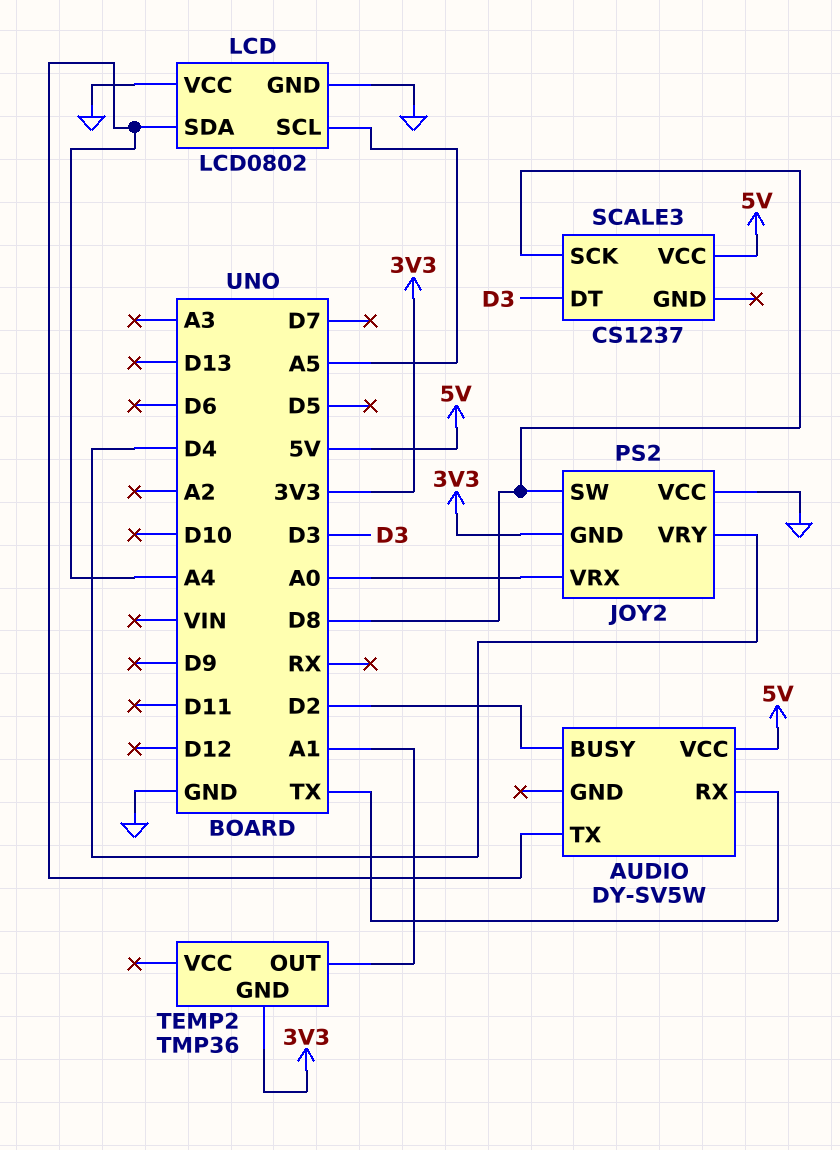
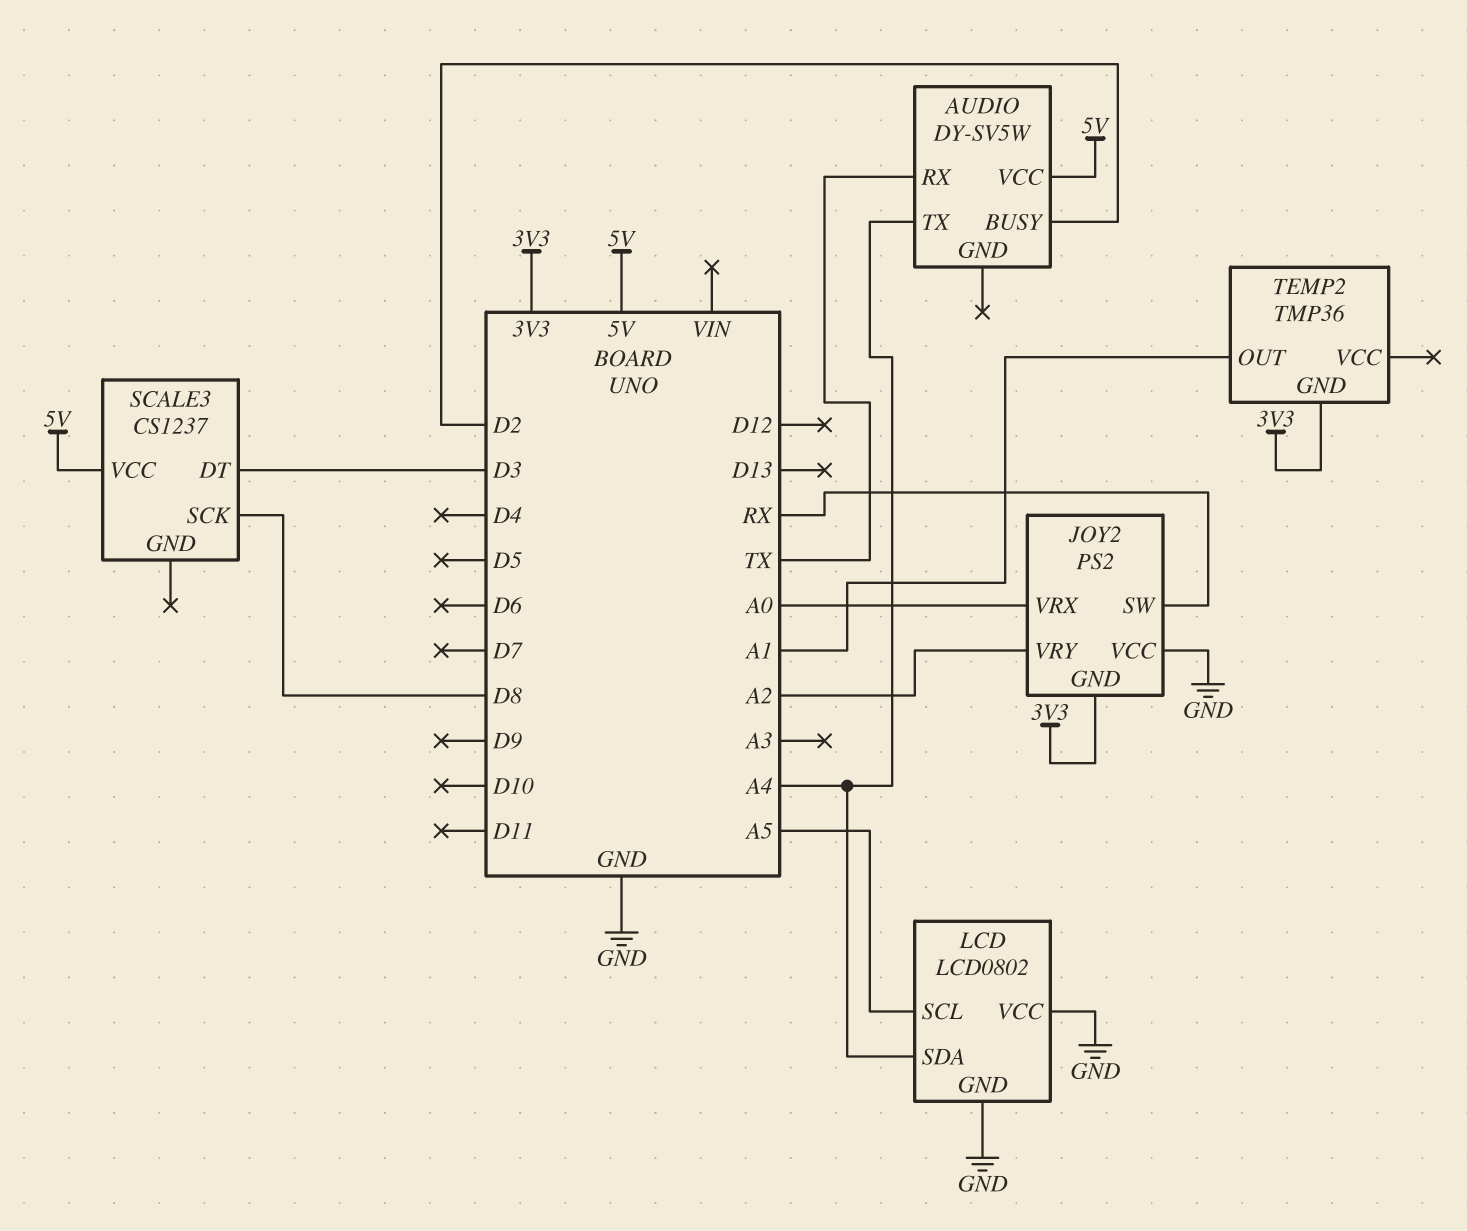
JOY2 pin SW: D8 -> RX
JOY2 pin VRY: D4 -> A2

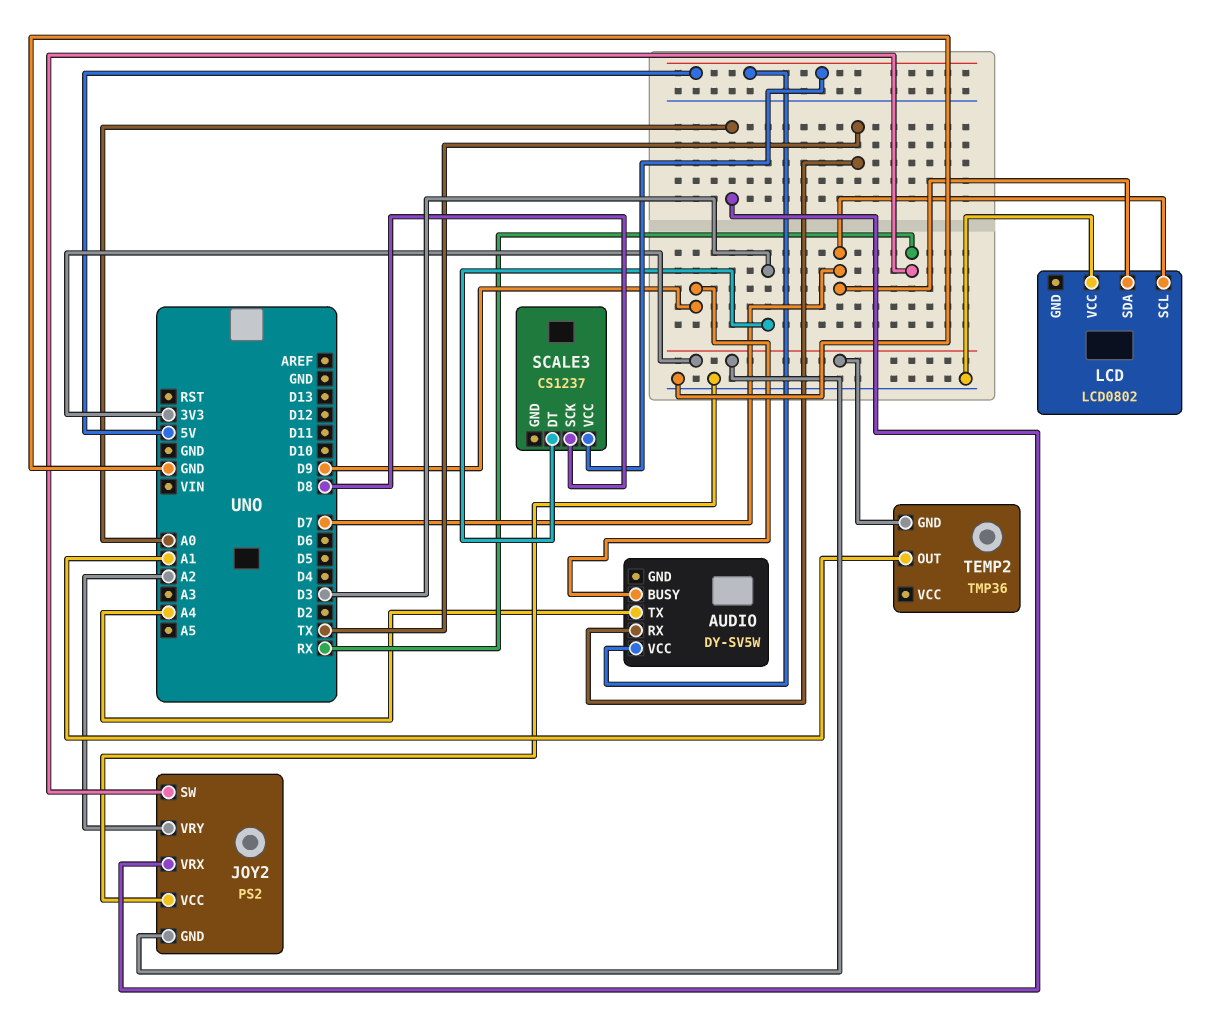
AUDIO pin BUSY: D2 -> D9
LCD pin GND: GND -> none
LCD pin SCL: A5 -> D7
LCD pin SDA: A4 -> D7

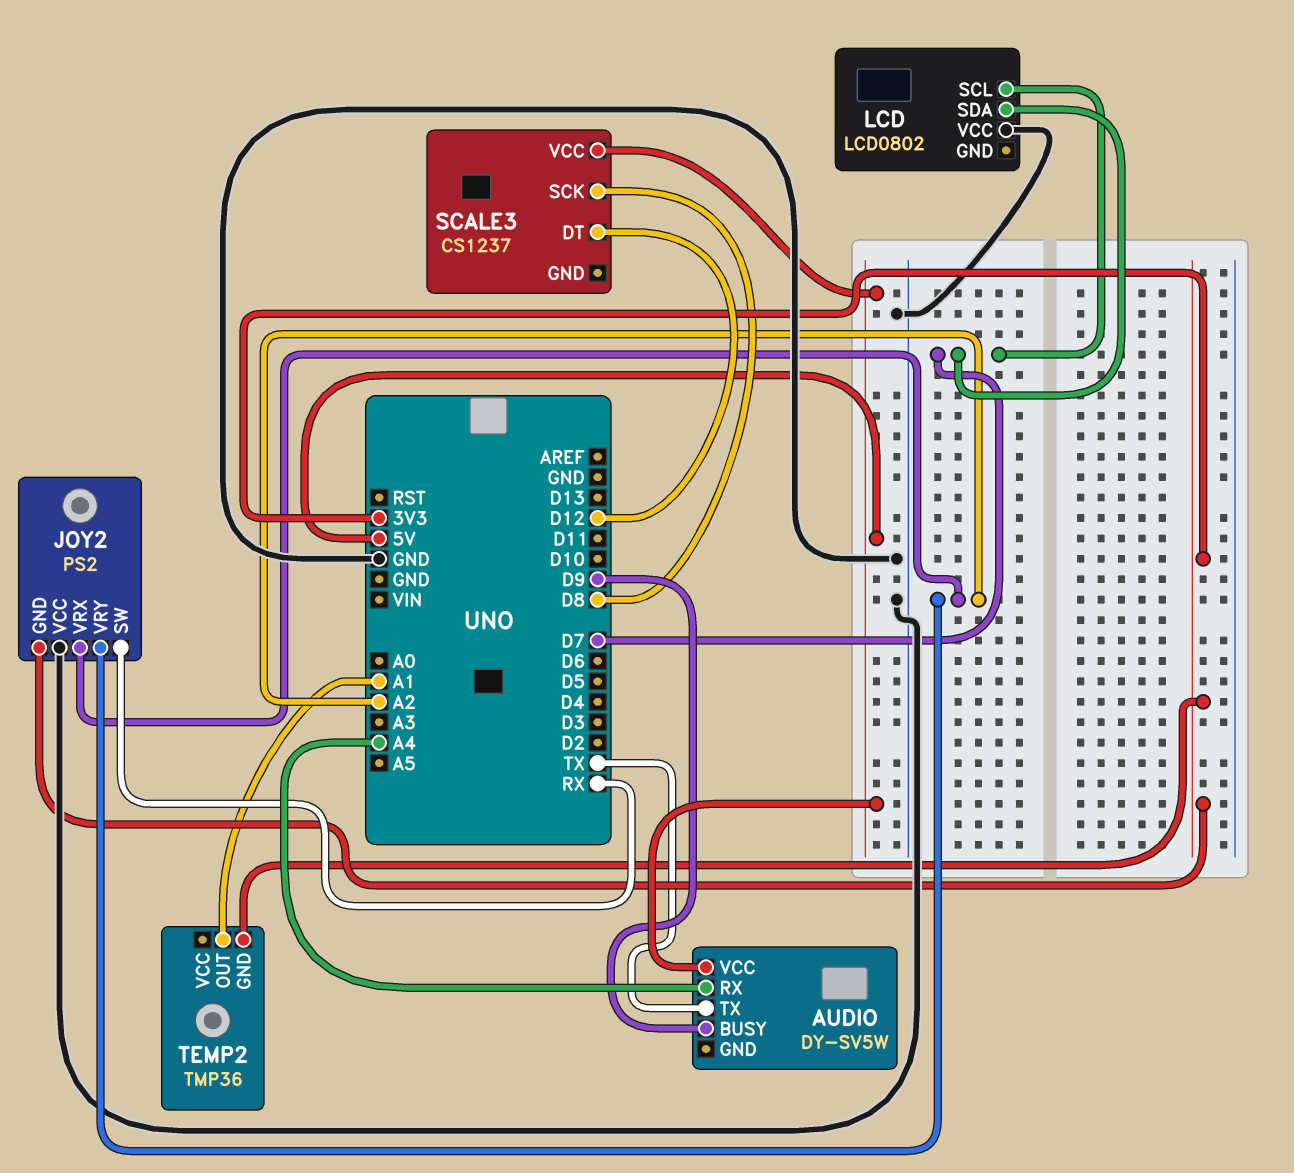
AUDIO pin RX: TX -> A4
AUDIO pin TX: A4 -> TX
JOY2 pin VRX: A0 -> A2
SCALE3 pin DT: D3 -> D12

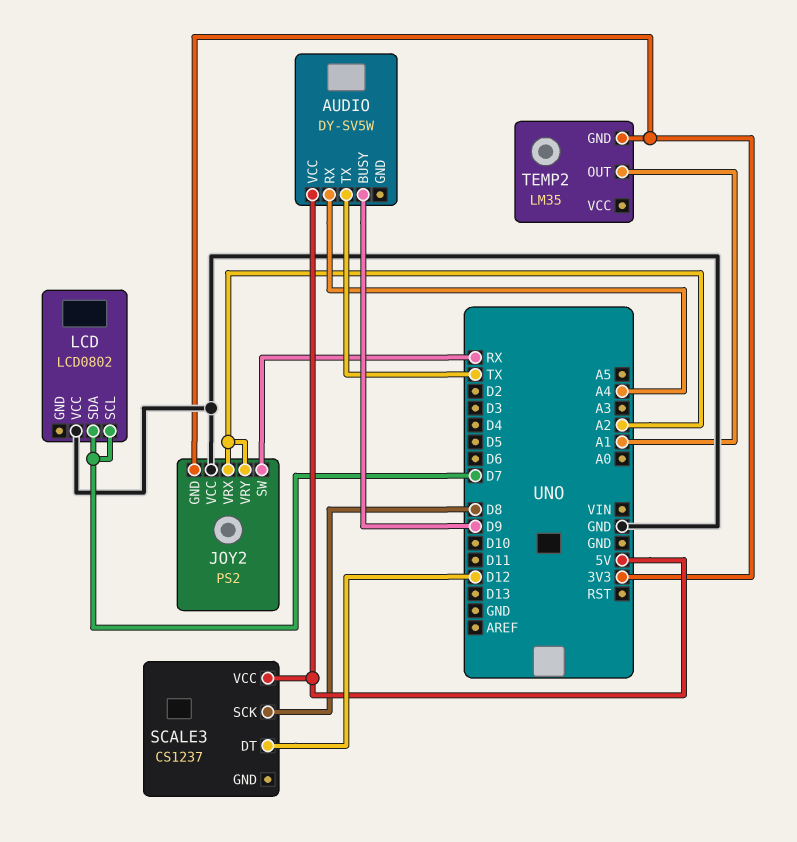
TEMP2: TMP36 -> LM35

